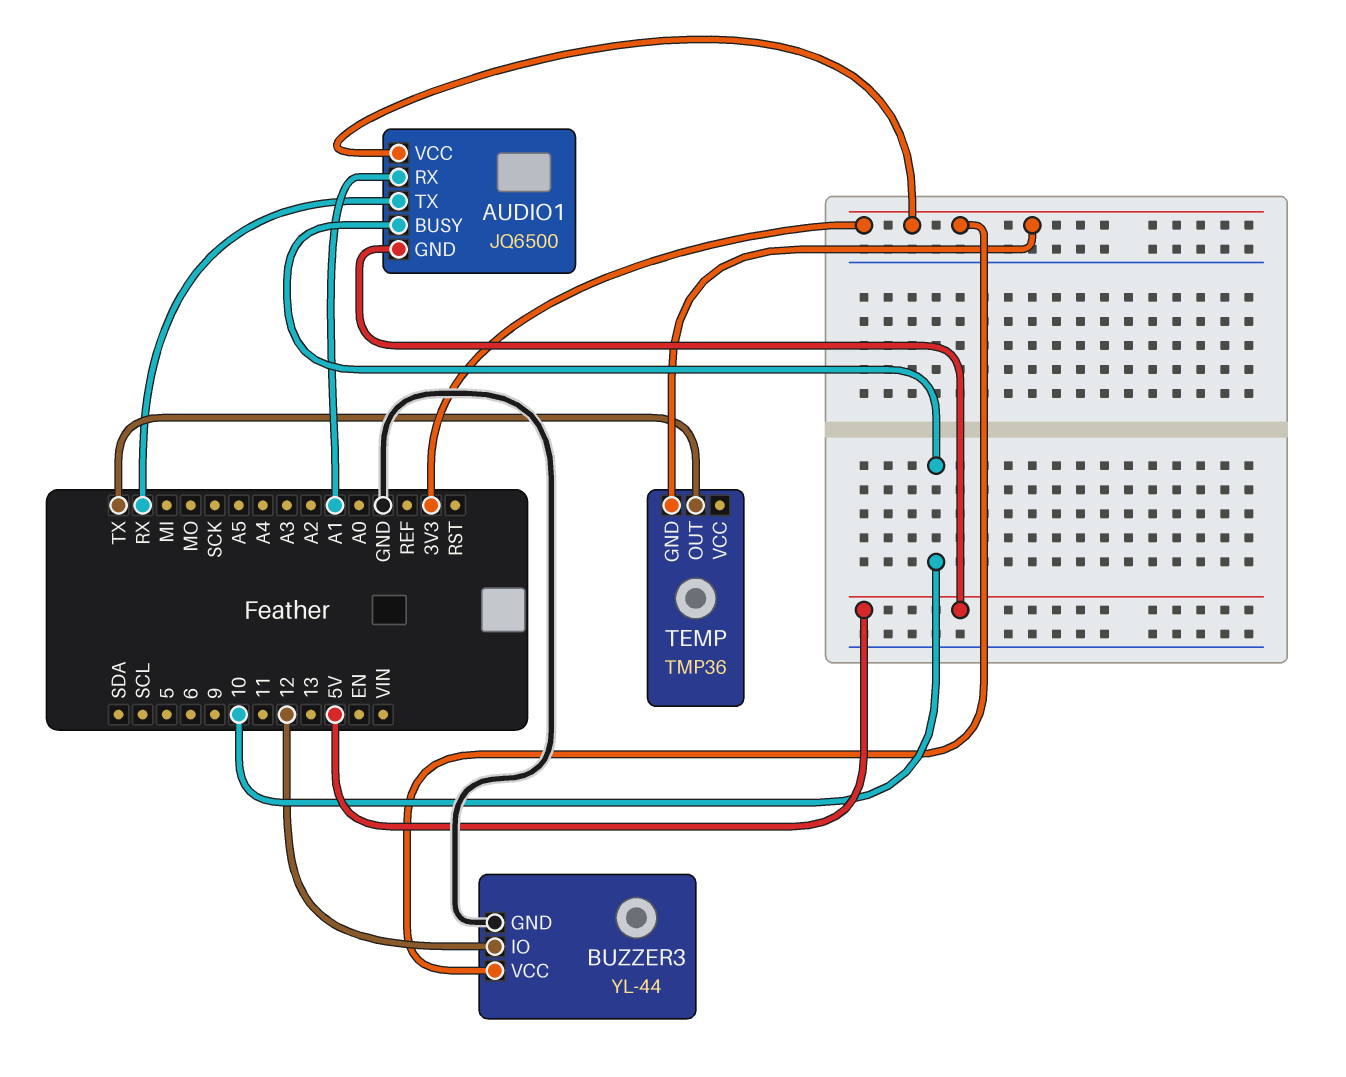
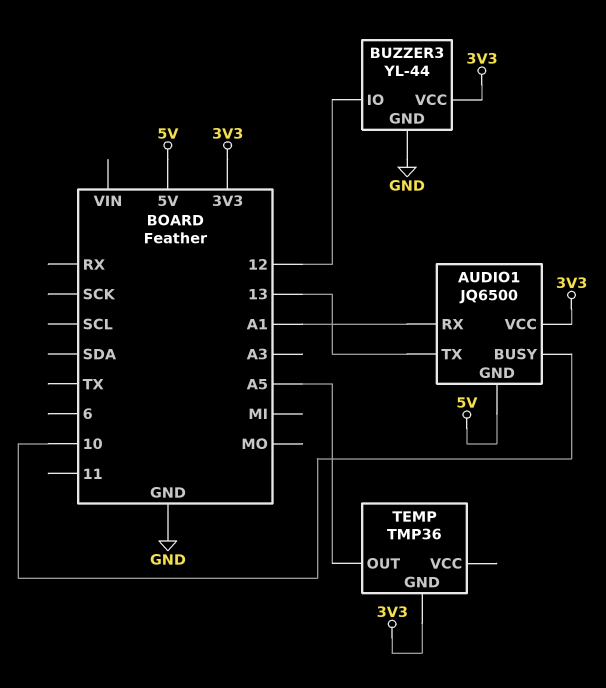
AUDIO1 pin TX: RX -> 13
TEMP pin OUT: TX -> A5

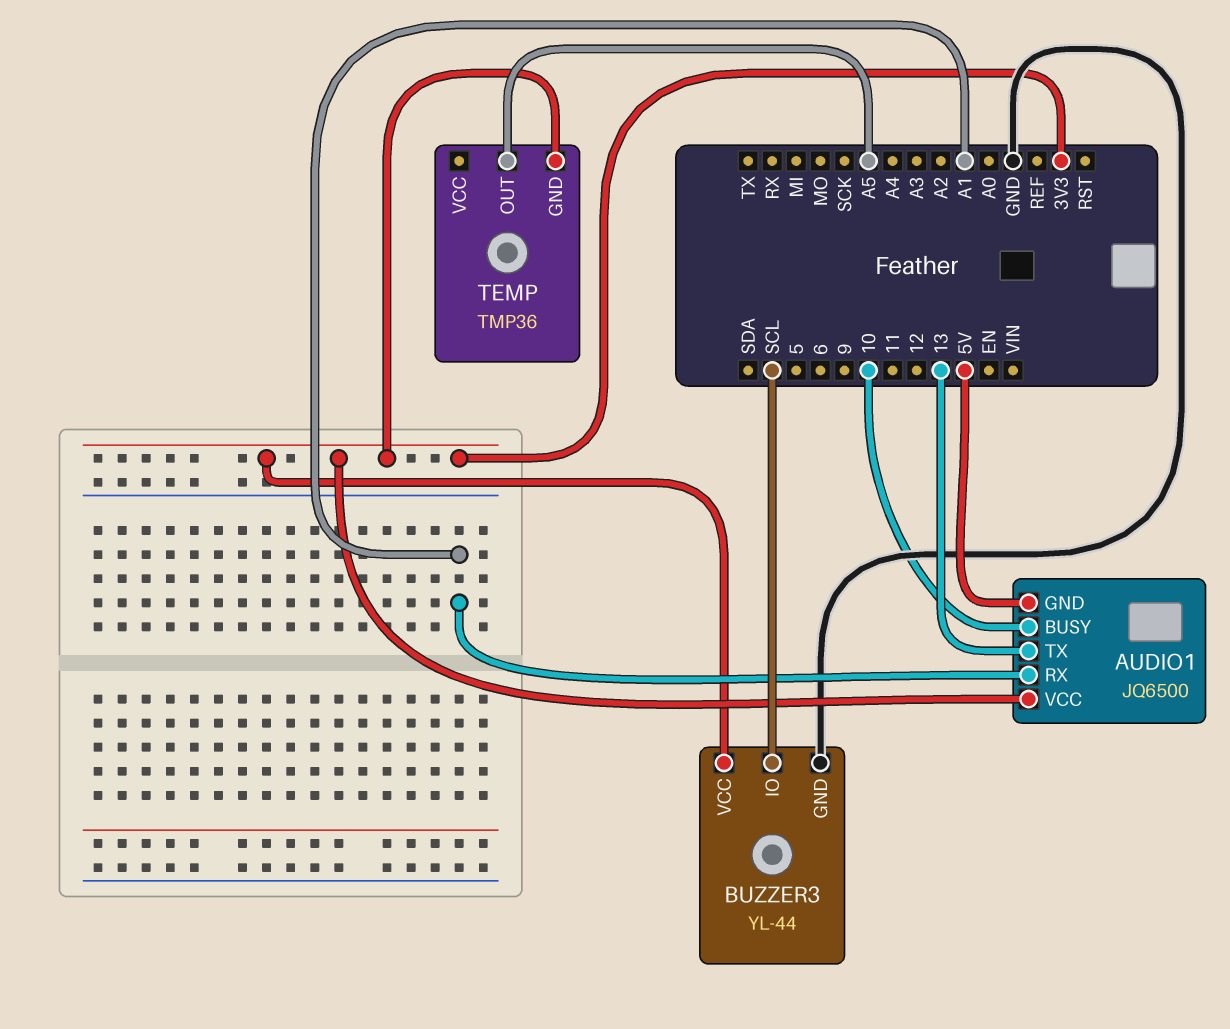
BUZZER3 pin IO: 12 -> SCL

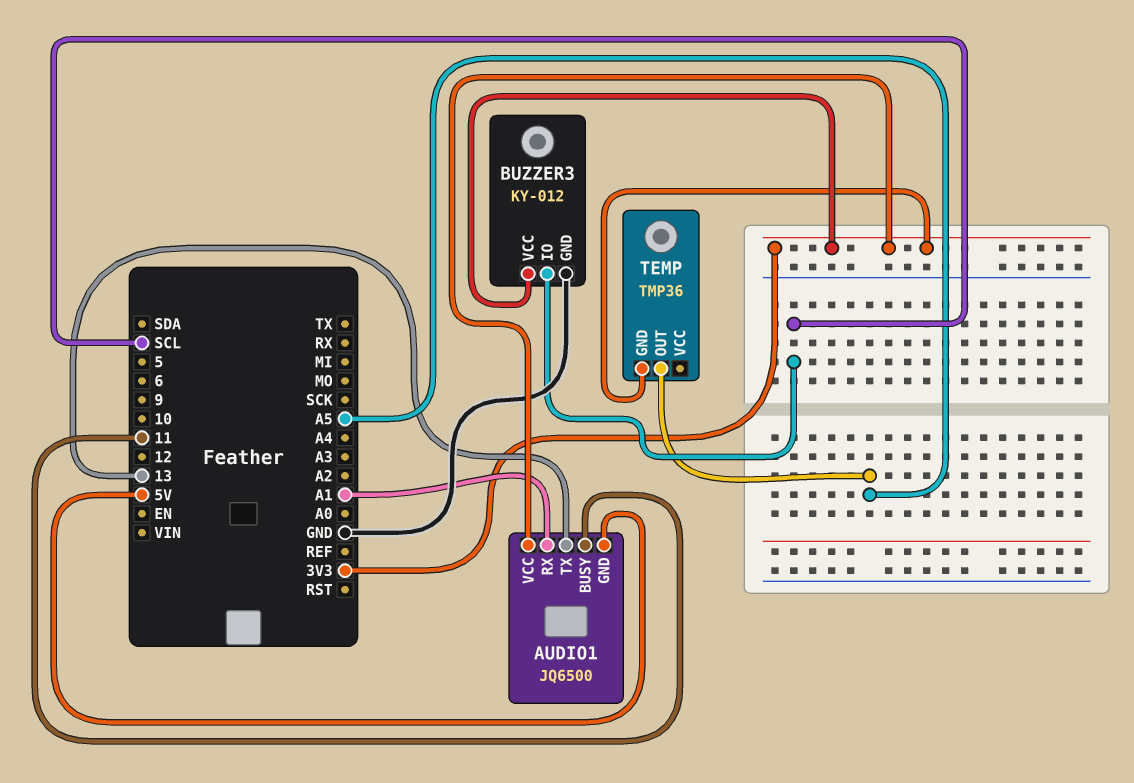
AUDIO1 pin BUSY: 10 -> 11
BUZZER3: YL-44 -> KY-012

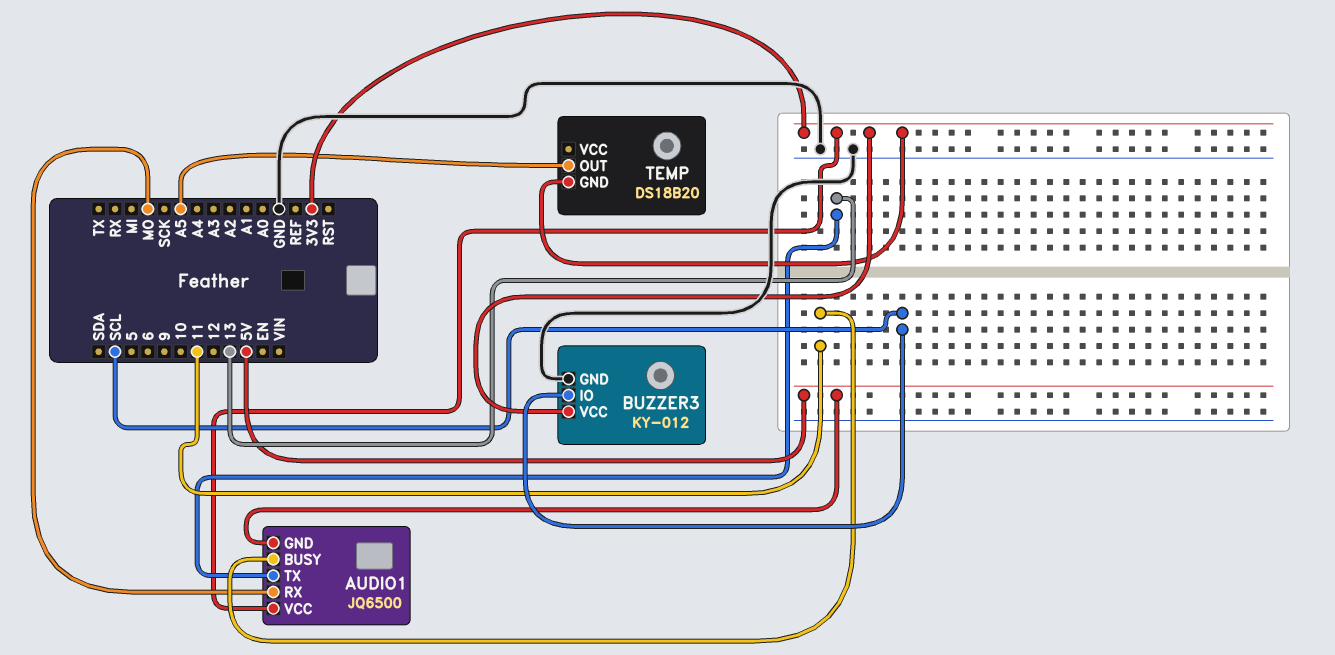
AUDIO1 pin RX: A1 -> MO
TEMP: TMP36 -> DS18B20

